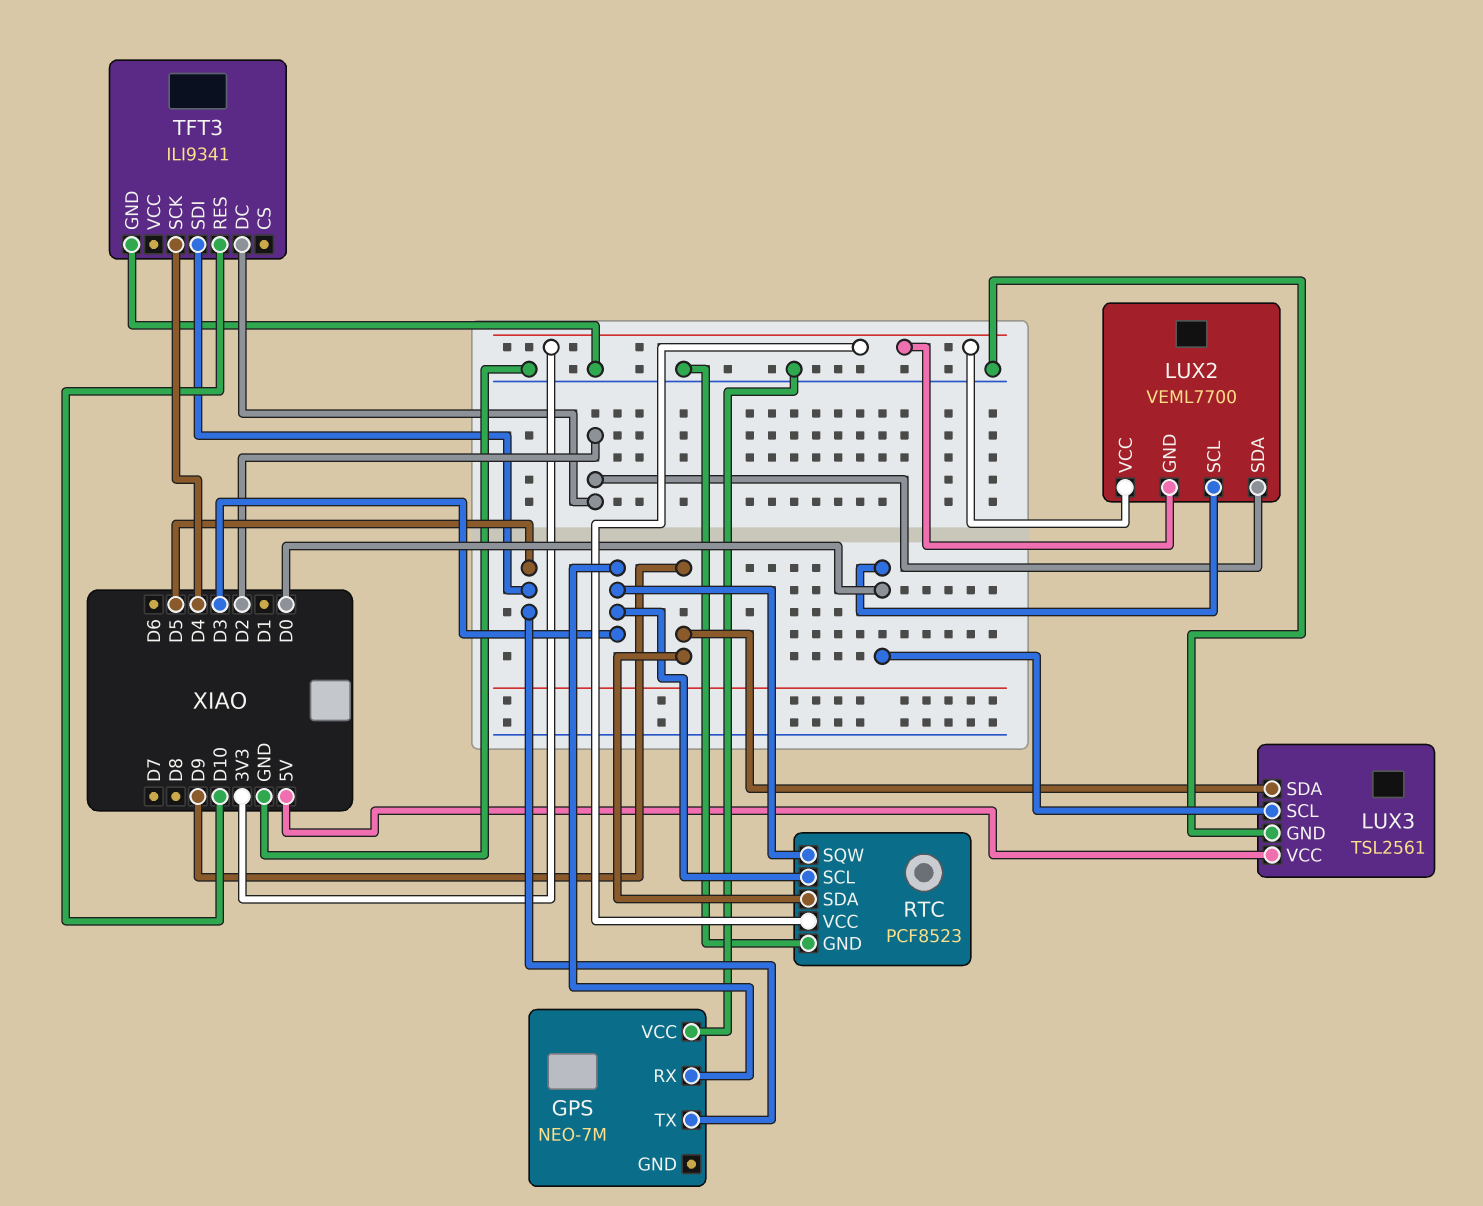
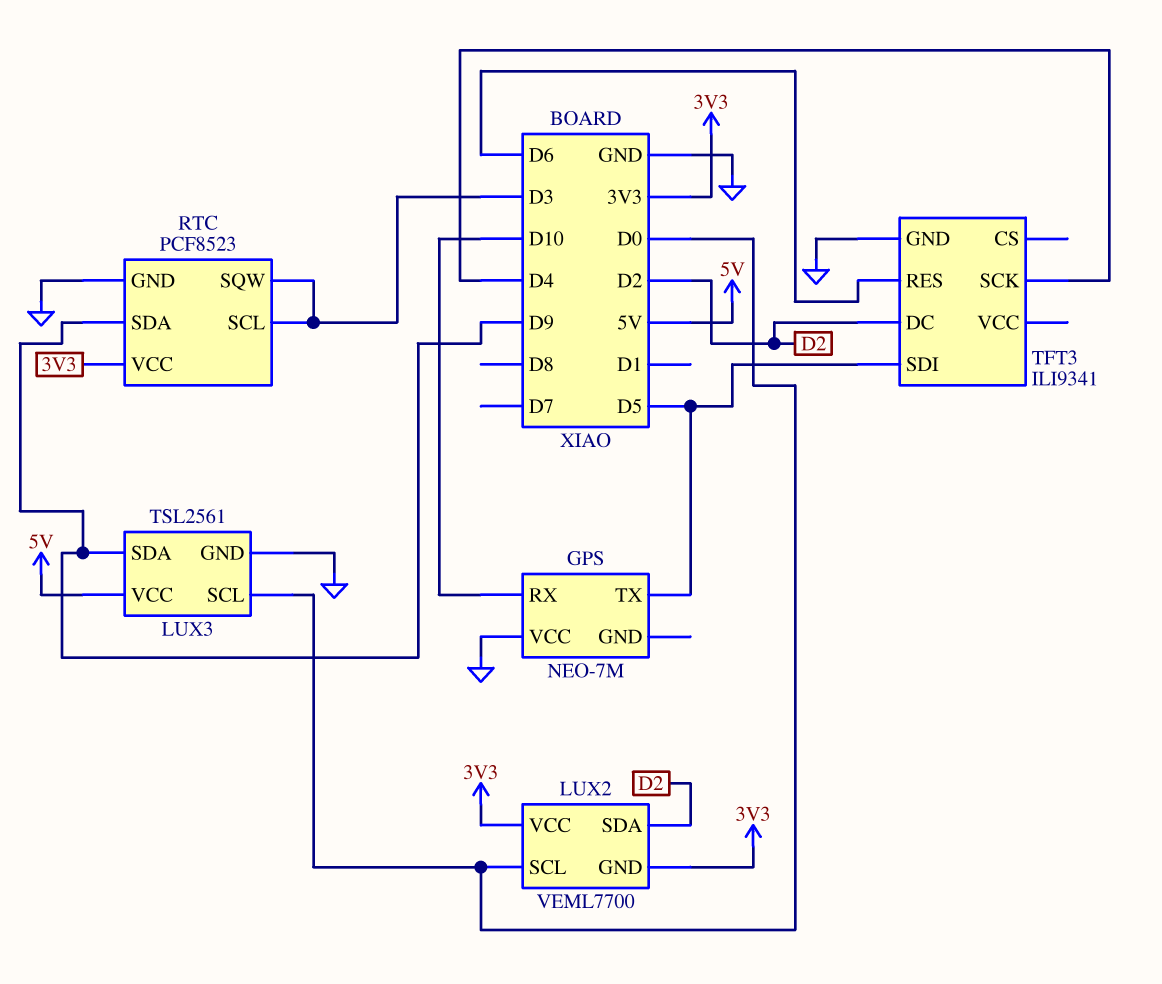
GPS pin RX: D3 -> D10
TFT3 pin RES: D10 -> D6

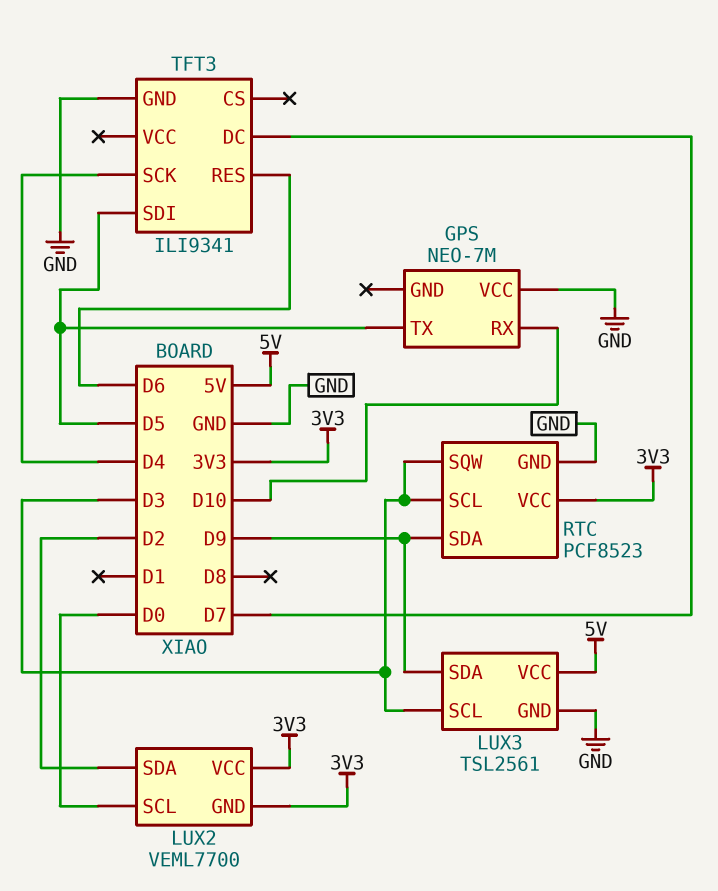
LUX3 pin SCL: D0 -> D3
TFT3 pin DC: D2 -> D7

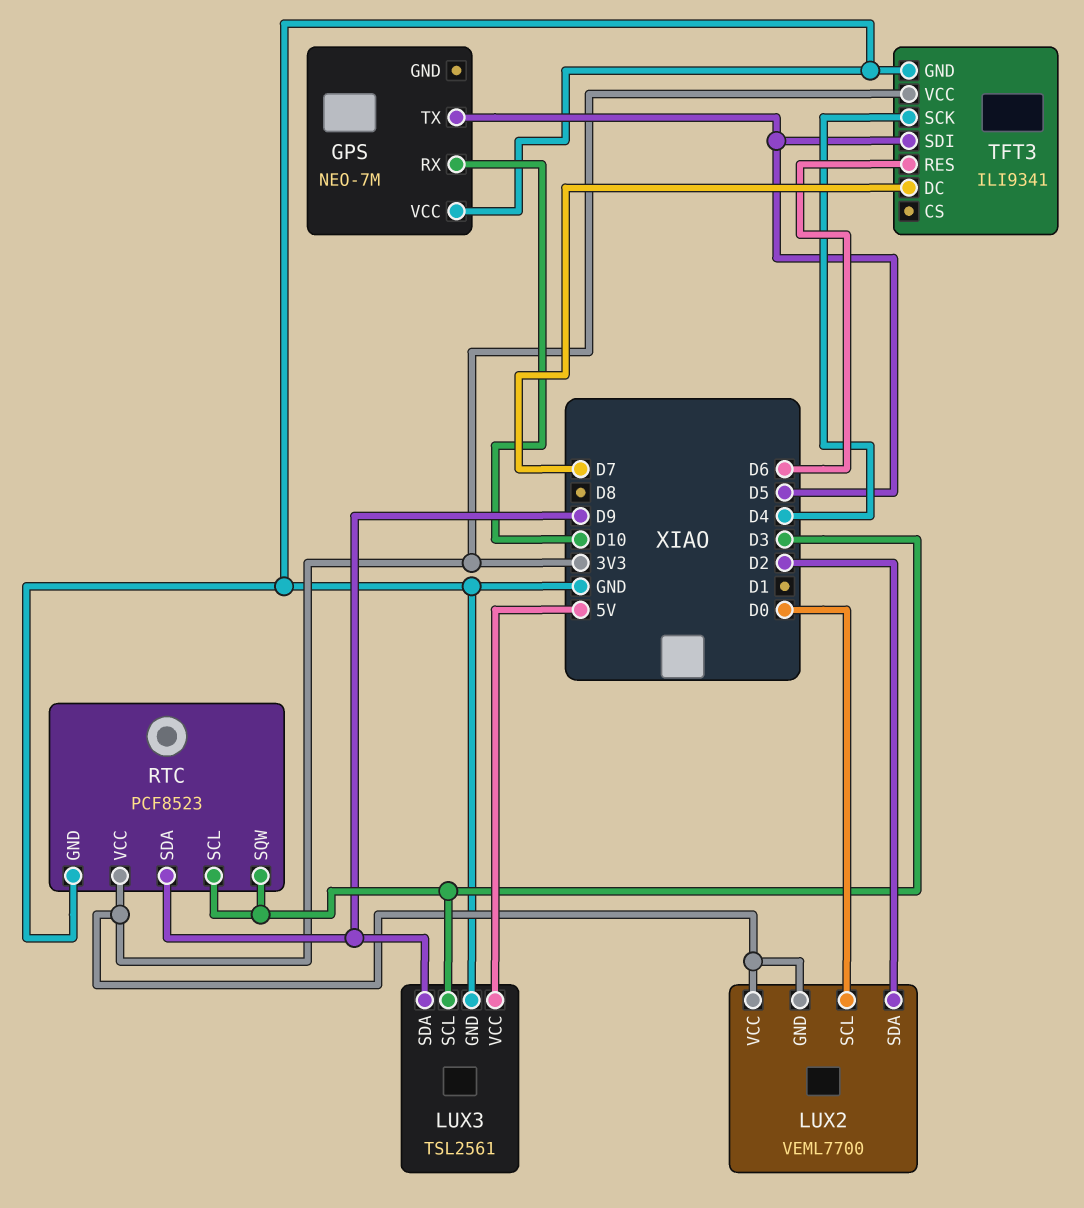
TFT3 pin VCC: none -> 3V3

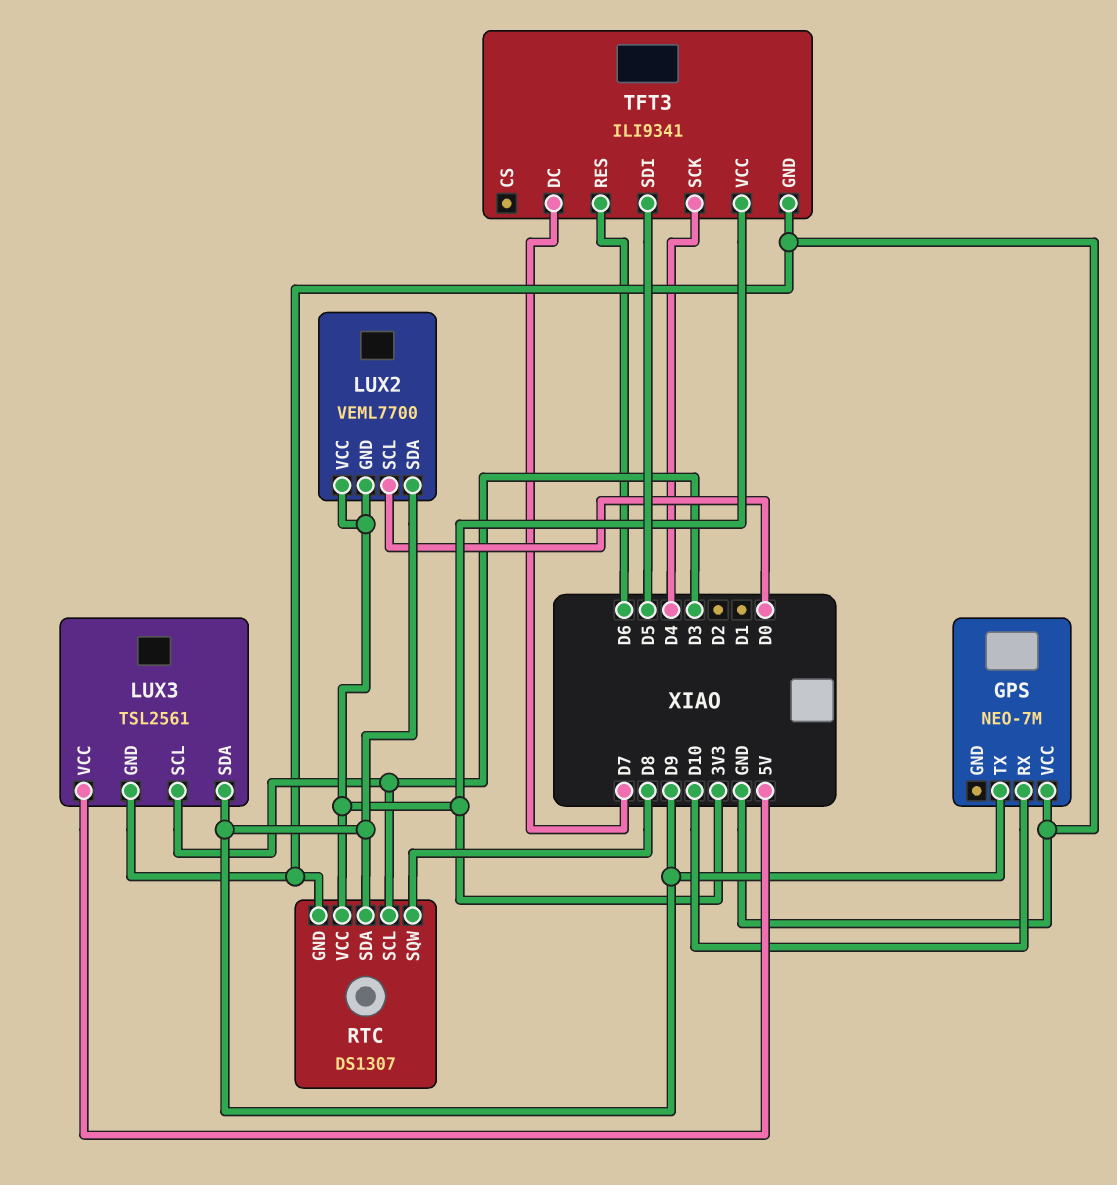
GPS pin TX: D5 -> D9
LUX2 pin SDA: D2 -> D9
RTC: PCF8523 -> DS1307
RTC pin SQW: D3 -> D8

